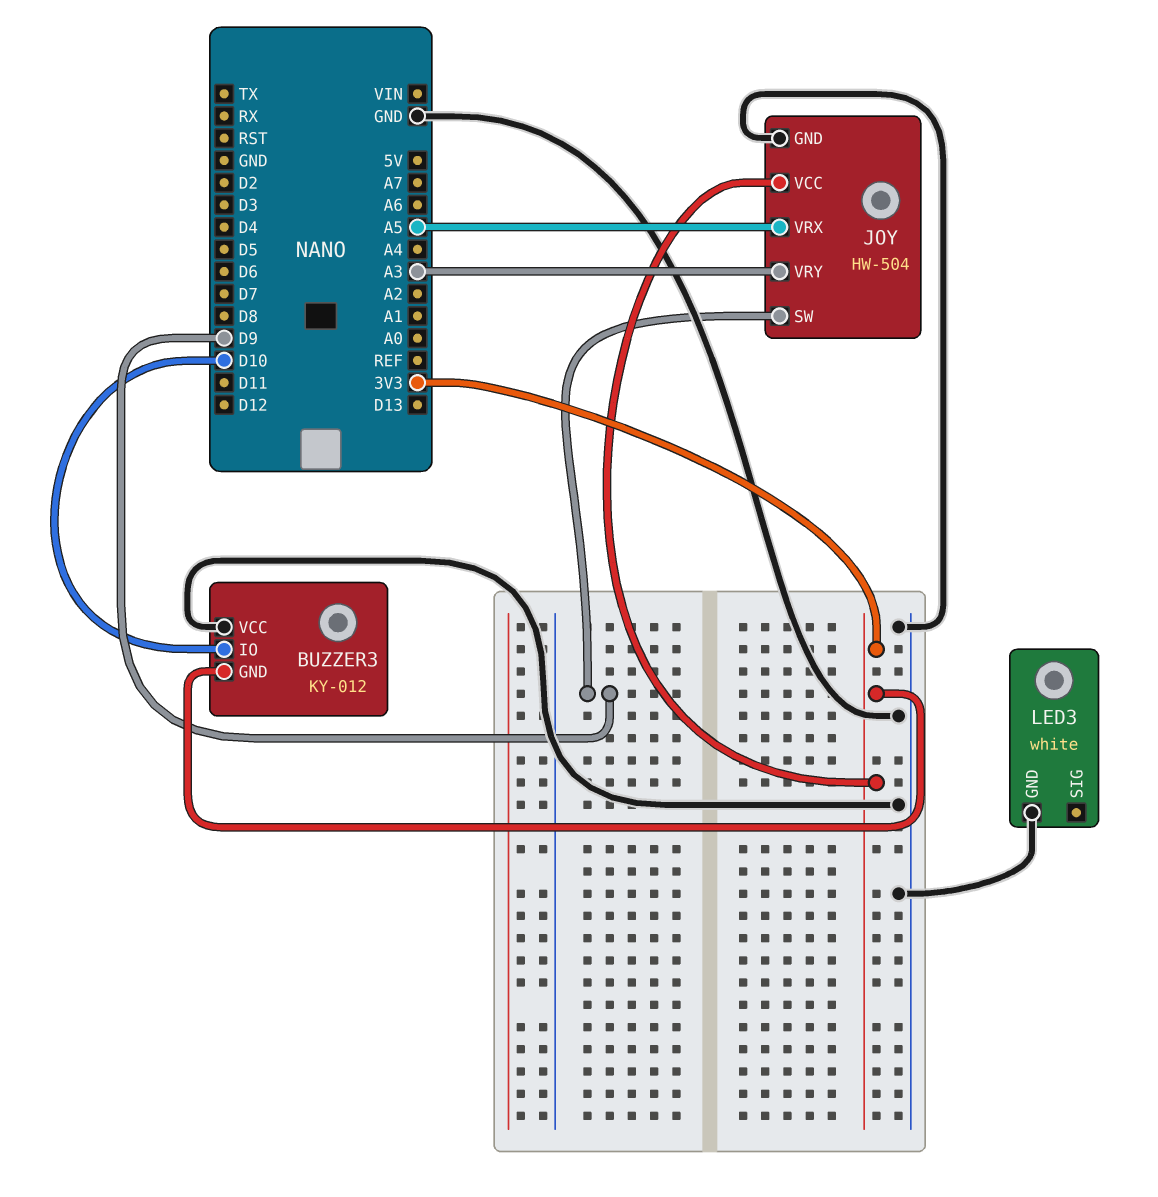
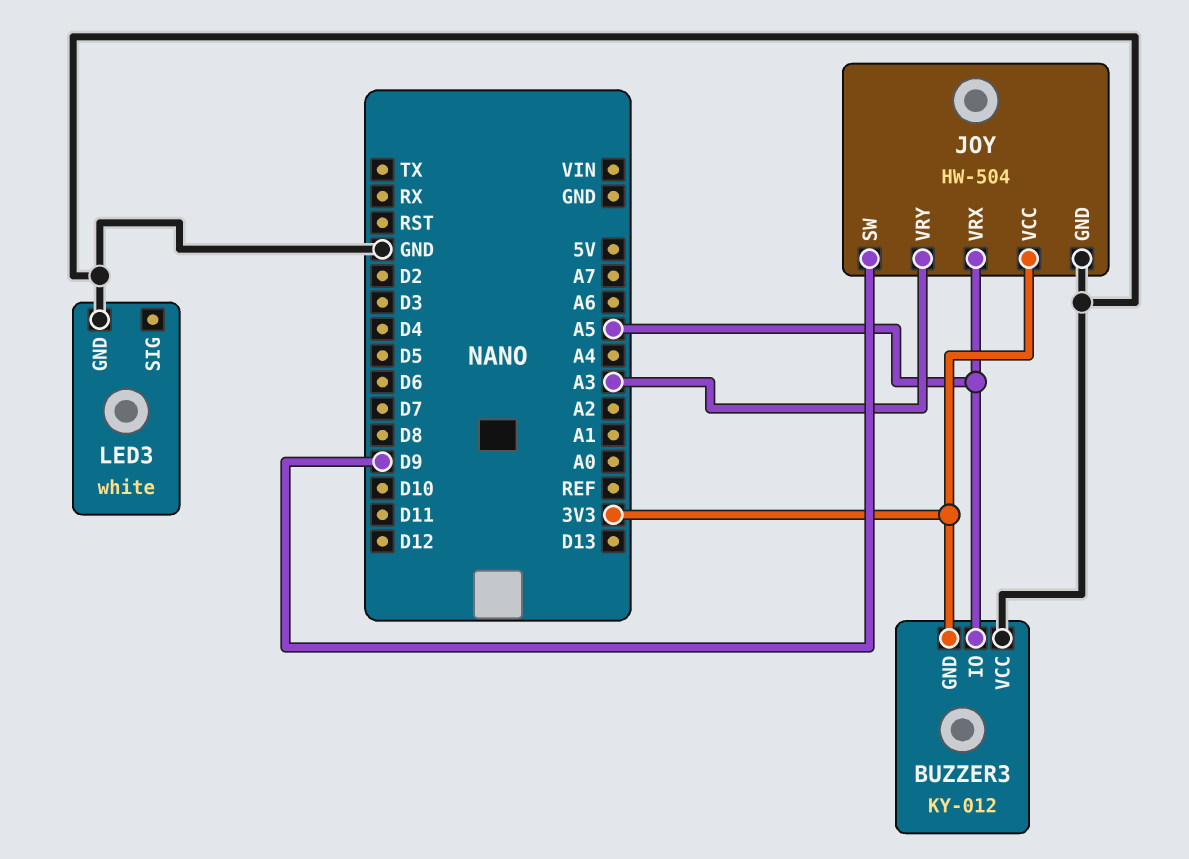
BUZZER3 pin IO: D10 -> A5

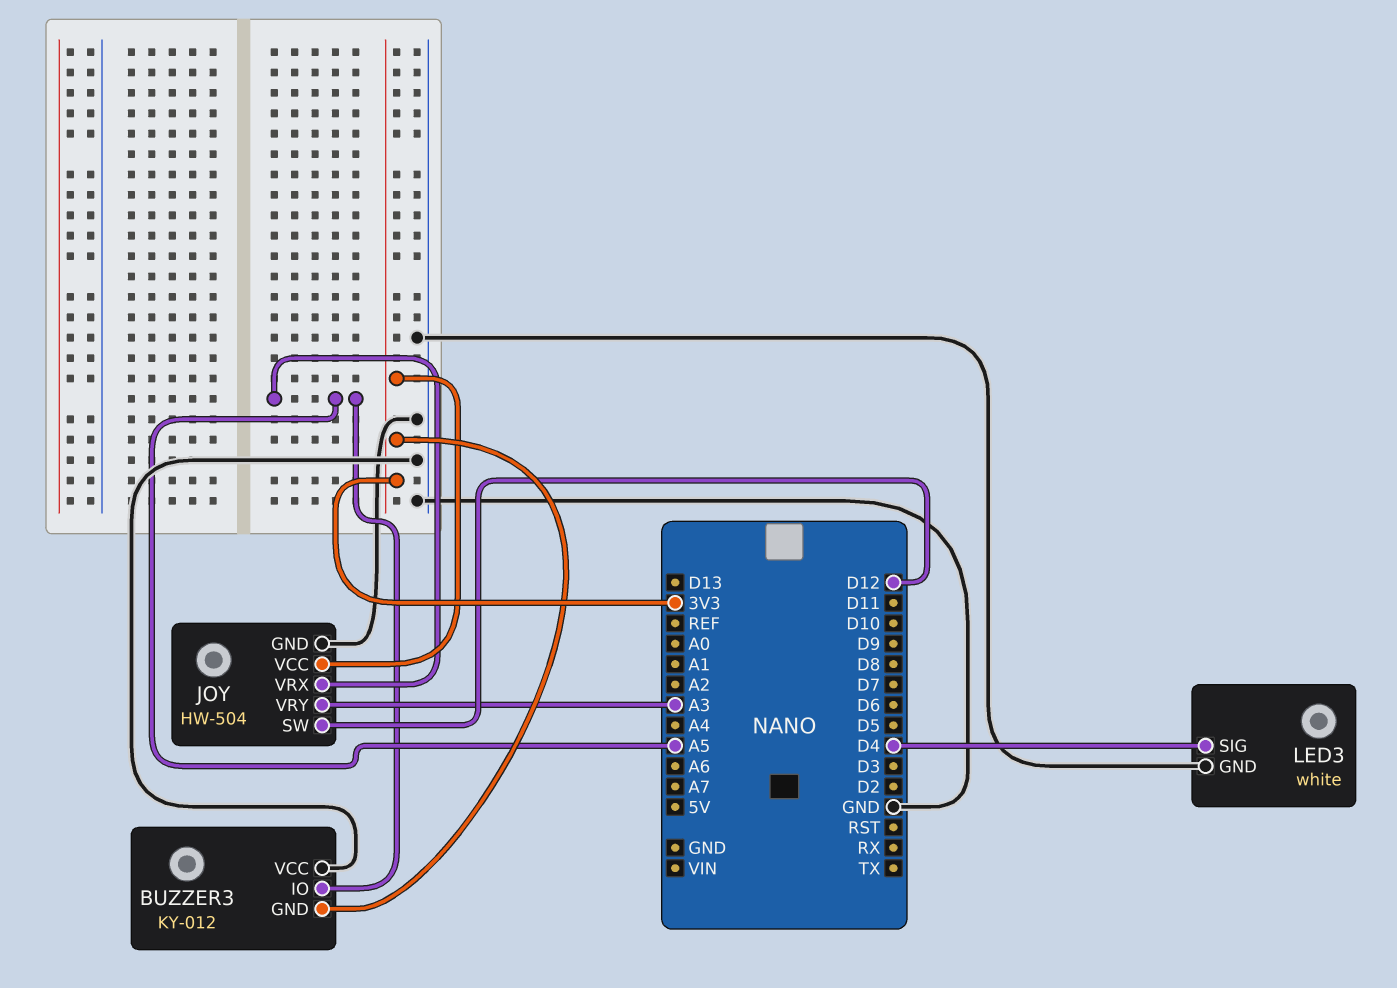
JOY pin SW: D9 -> D12
LED3 pin SIG: none -> D4

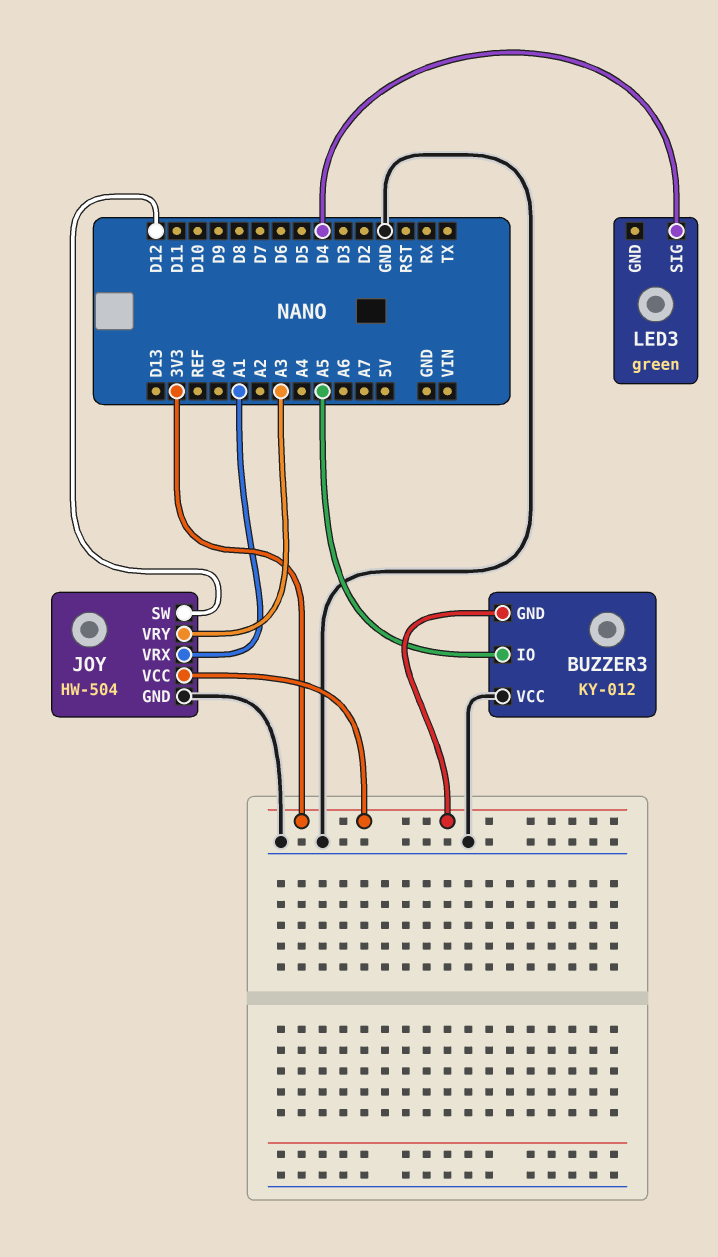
JOY pin VRX: A5 -> A1
LED3: white -> green
LED3 pin GND: GND -> none

